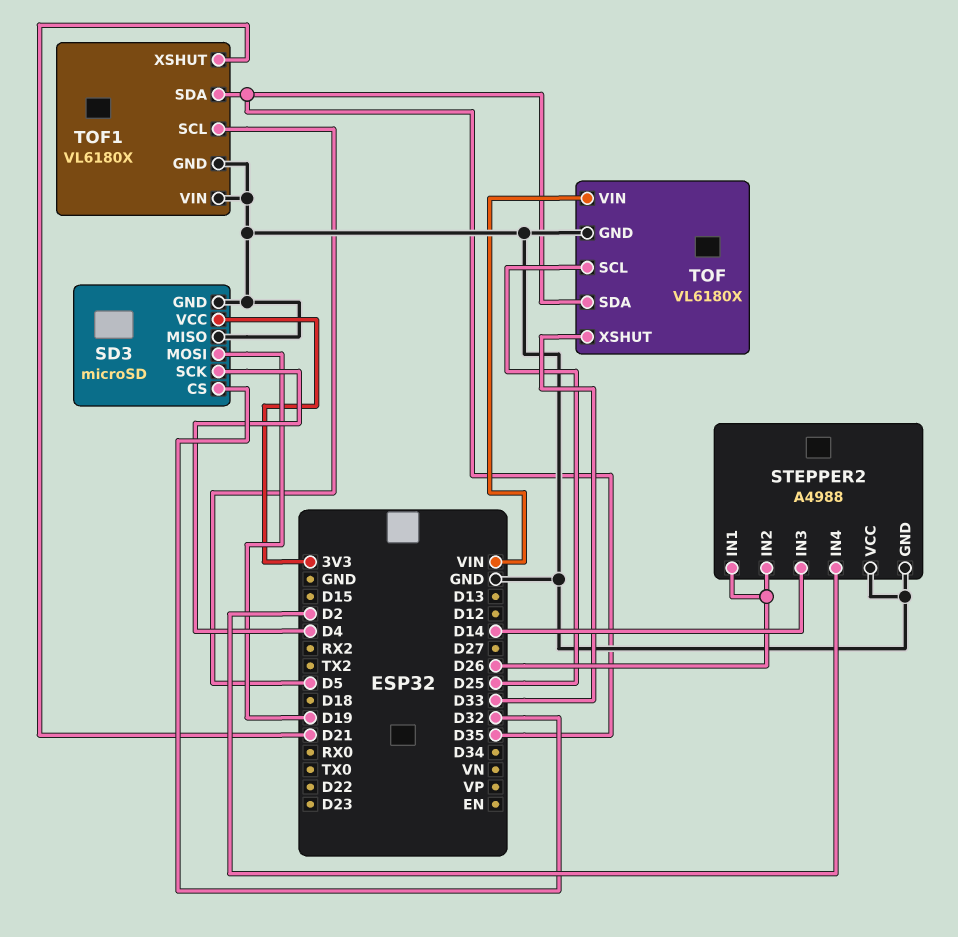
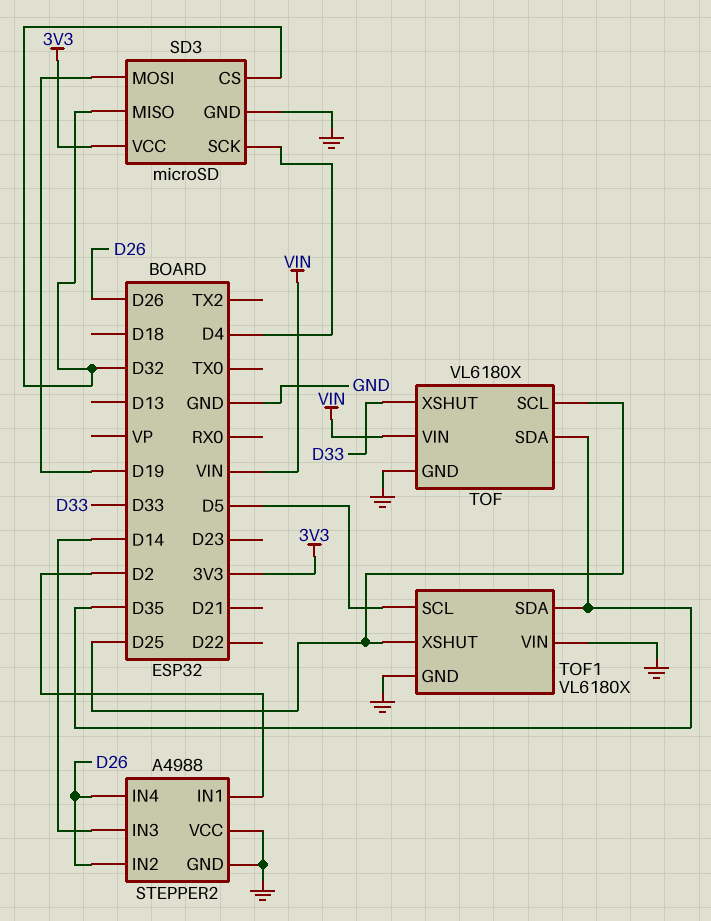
SD3 pin MISO: GND -> D32
STEPPER2 pin IN1: D26 -> D2
STEPPER2 pin IN4: D2 -> D26
TOF1 pin XSHUT: D21 -> D25

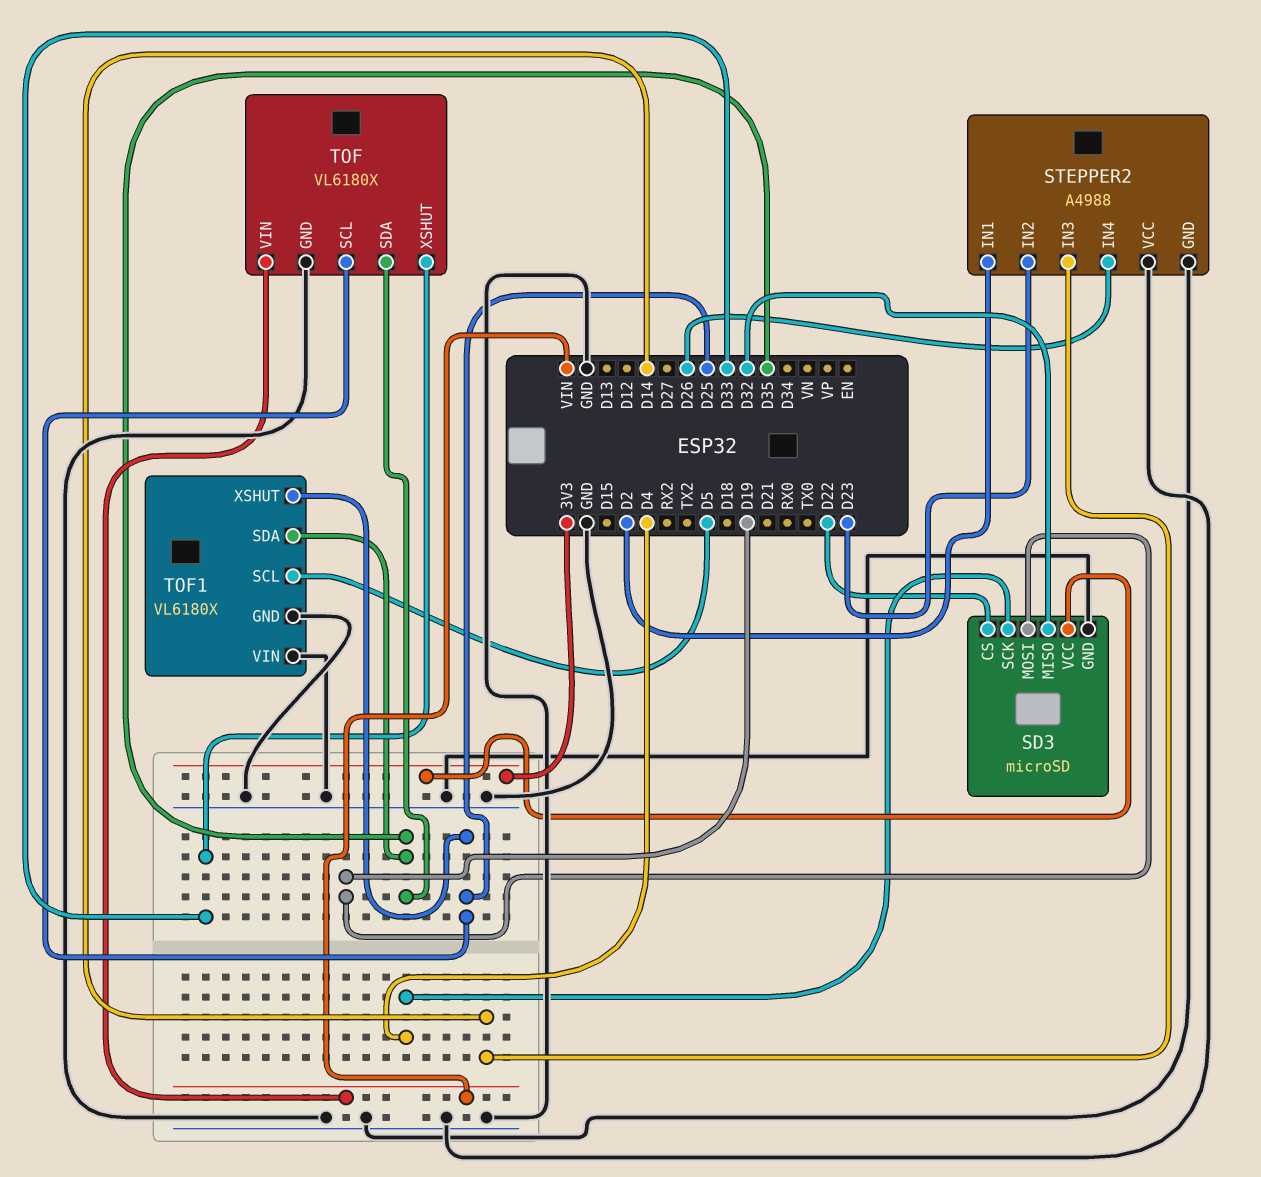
SD3 pin CS: D32 -> D22
STEPPER2 pin IN2: D26 -> D23

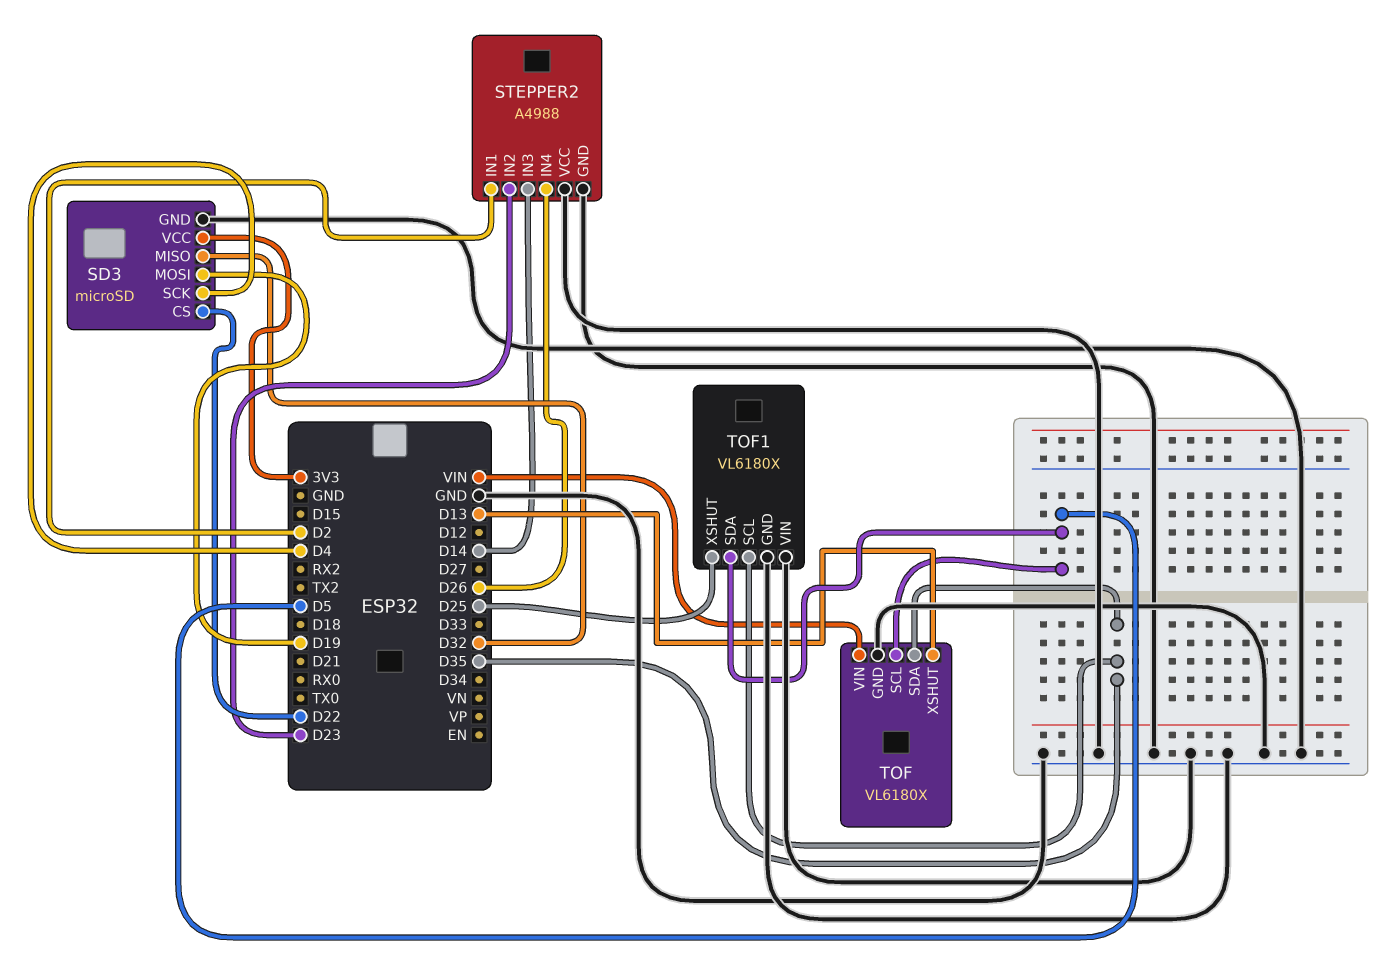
TOF pin SCL: D25 -> D5
TOF pin XSHUT: D33 -> D13
TOF1 pin SCL: D5 -> D35
TOF1 pin SDA: D35 -> D5

